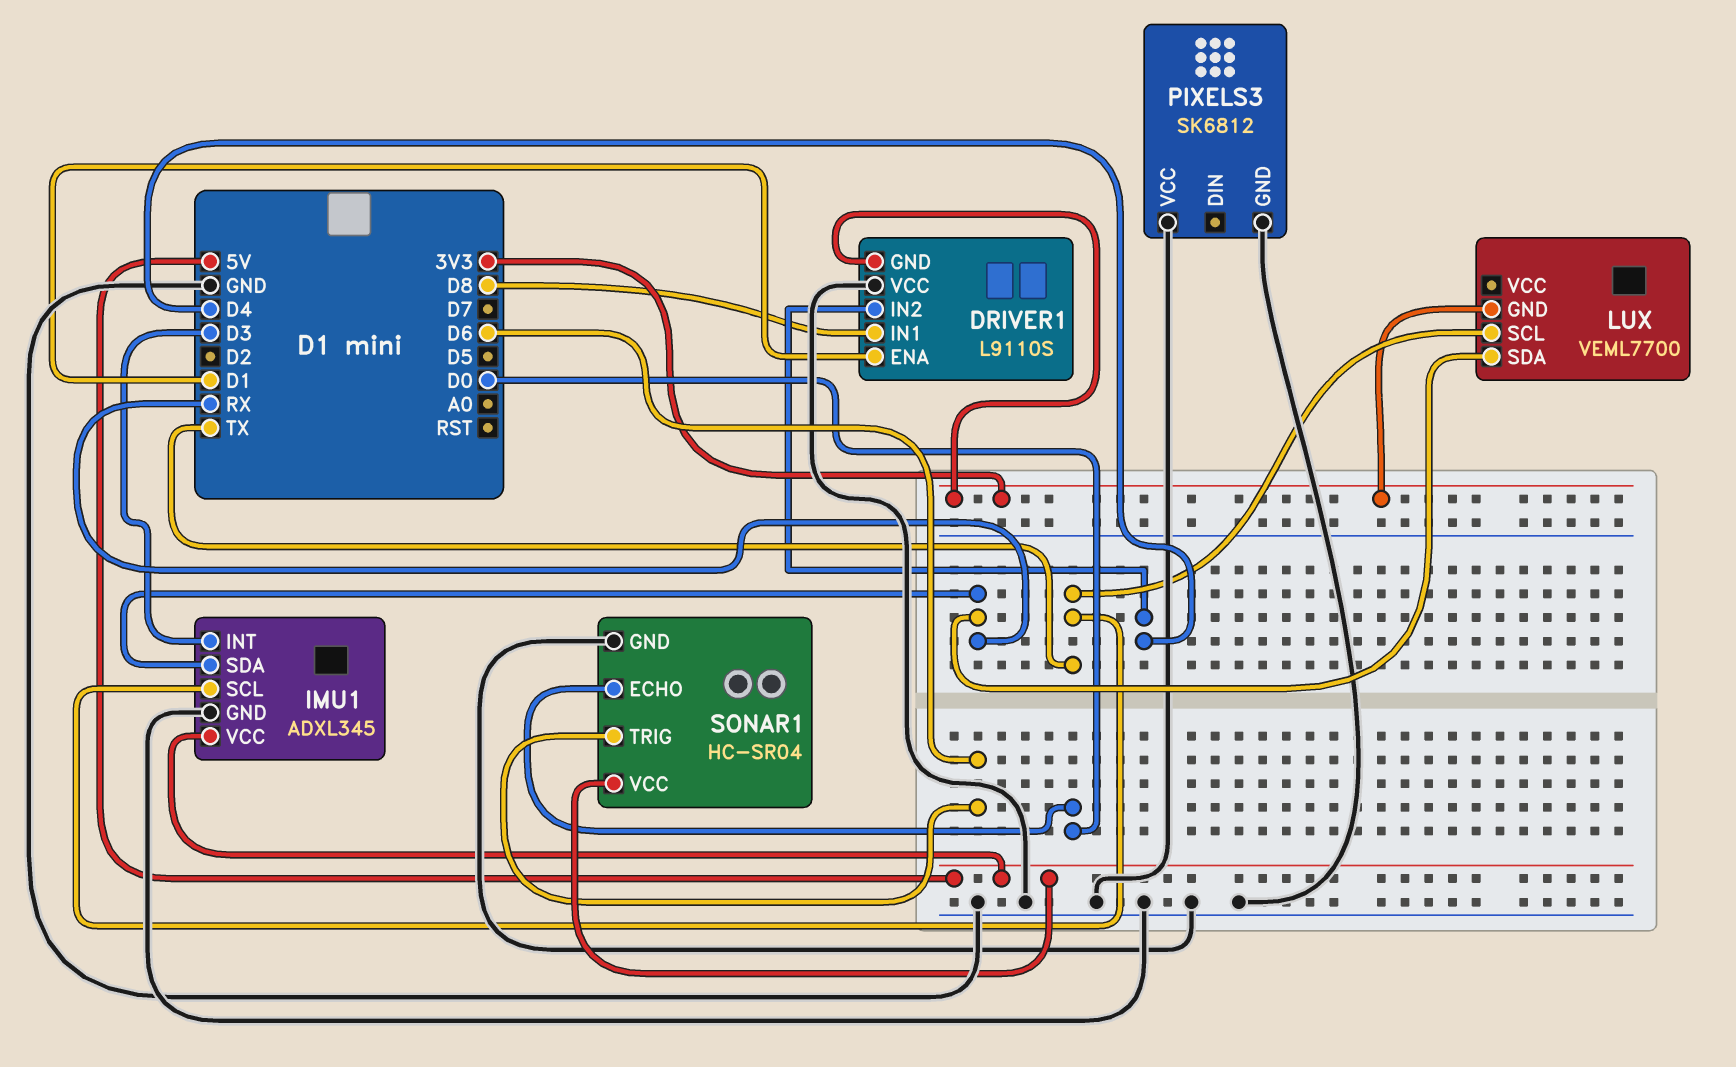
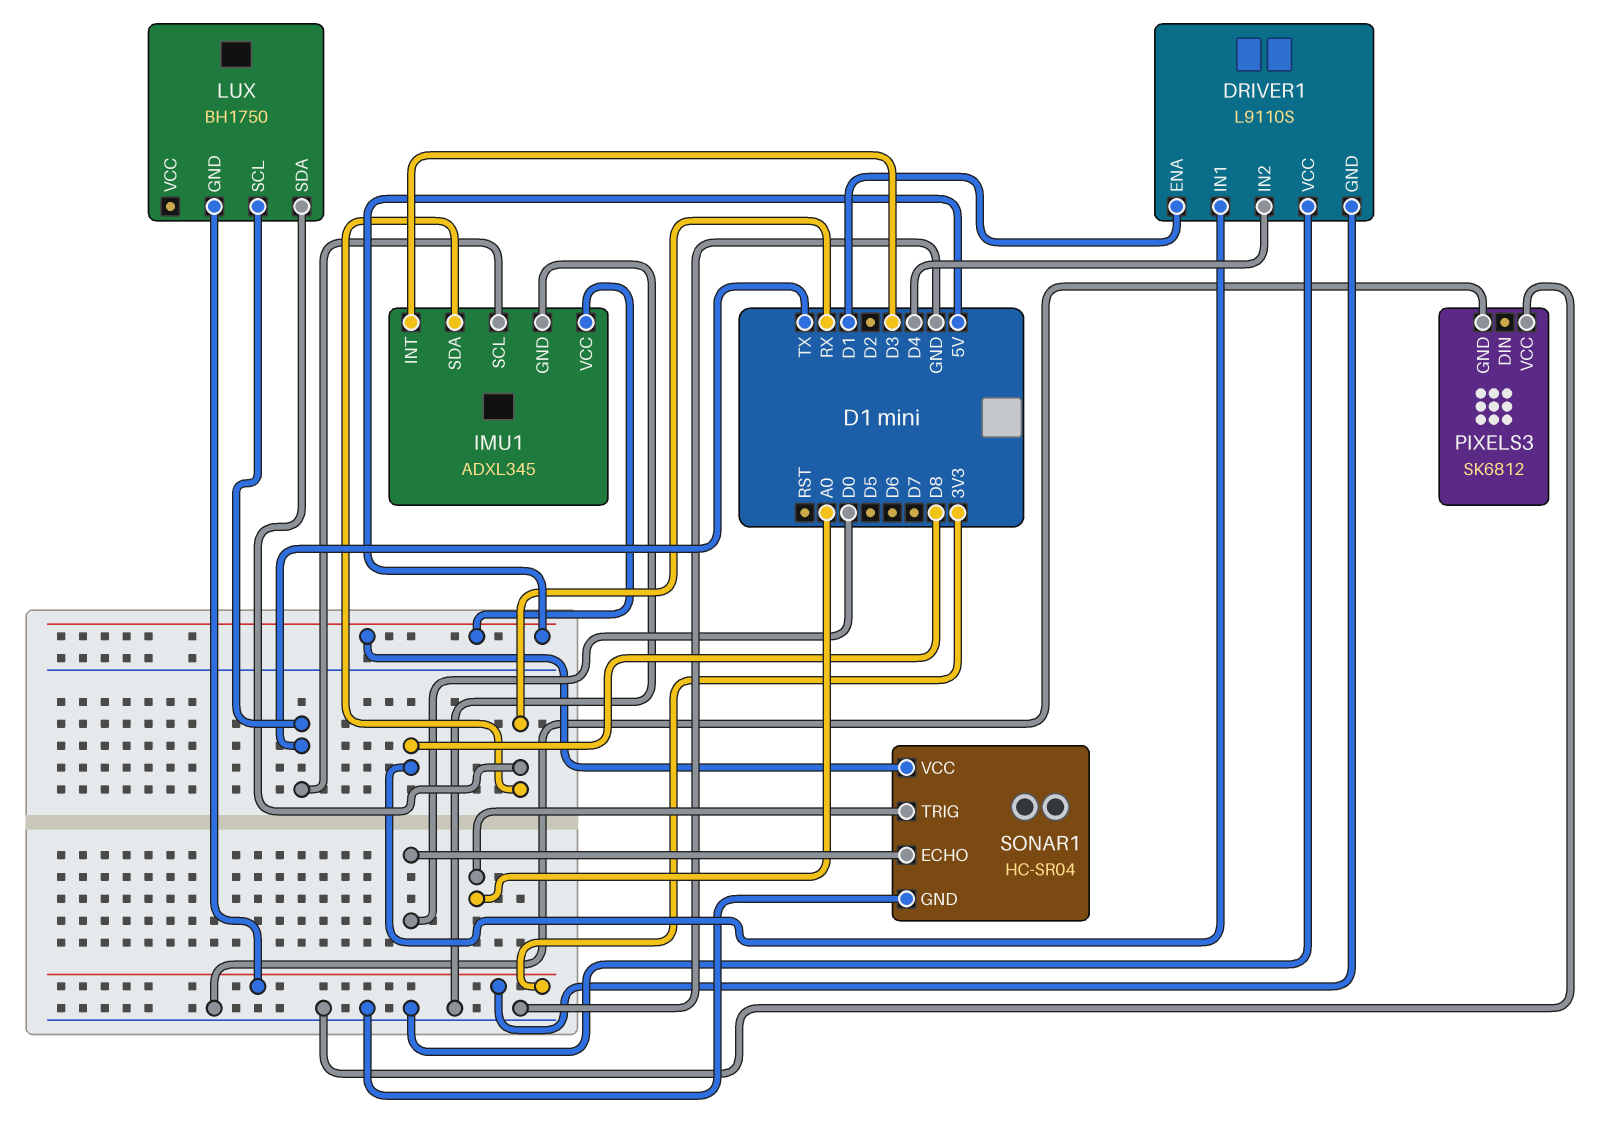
LUX: VEML7700 -> BH1750
SONAR1 pin TRIG: D6 -> A0

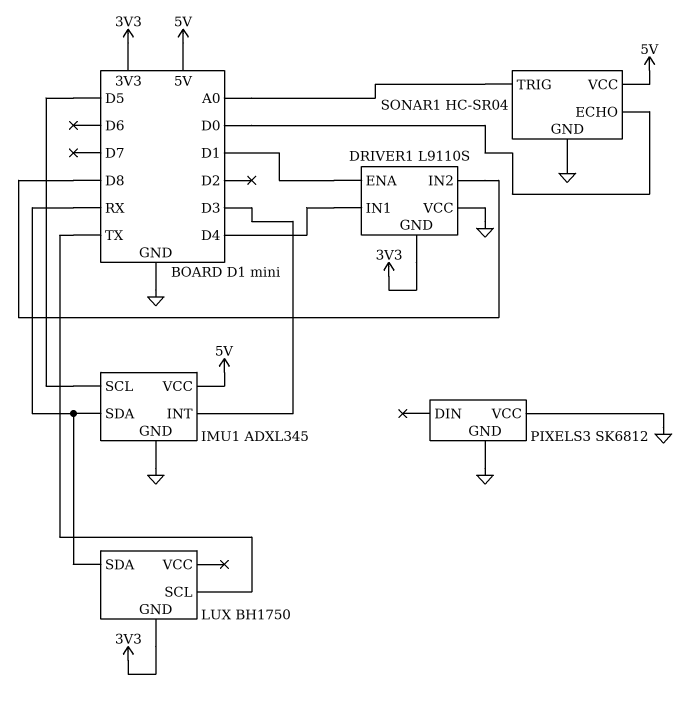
DRIVER1 pin IN1: D8 -> D4
DRIVER1 pin IN2: D4 -> D8
IMU1 pin SCL: TX -> D5

